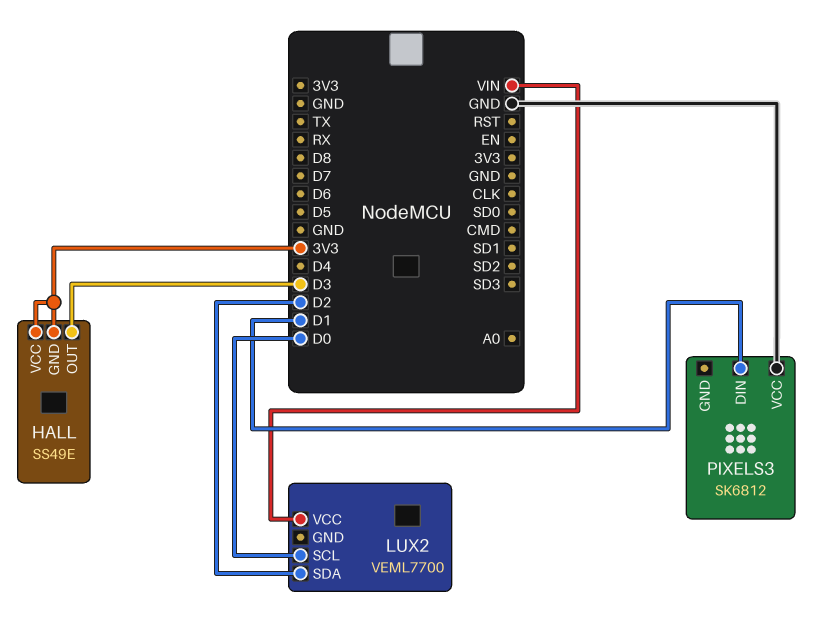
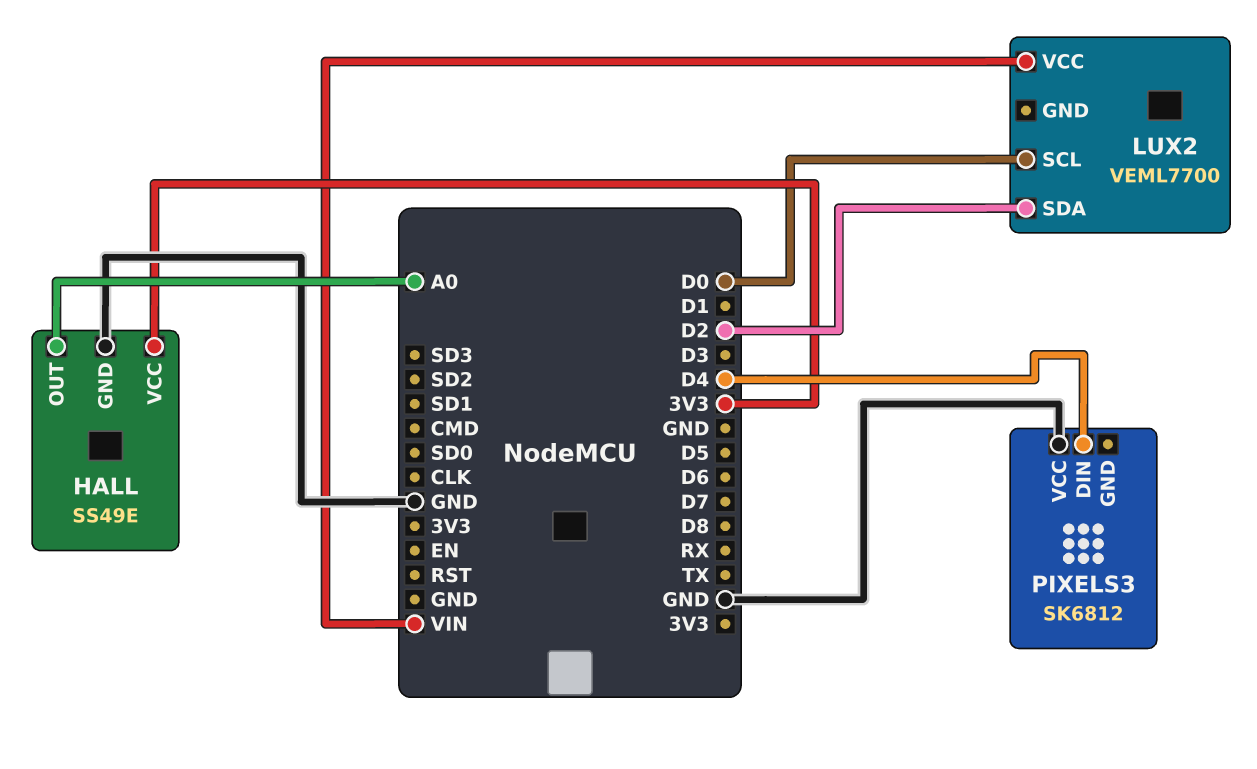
HALL pin GND: 3V3 -> GND
HALL pin OUT: D3 -> A0
PIXELS3 pin DIN: D1 -> D4

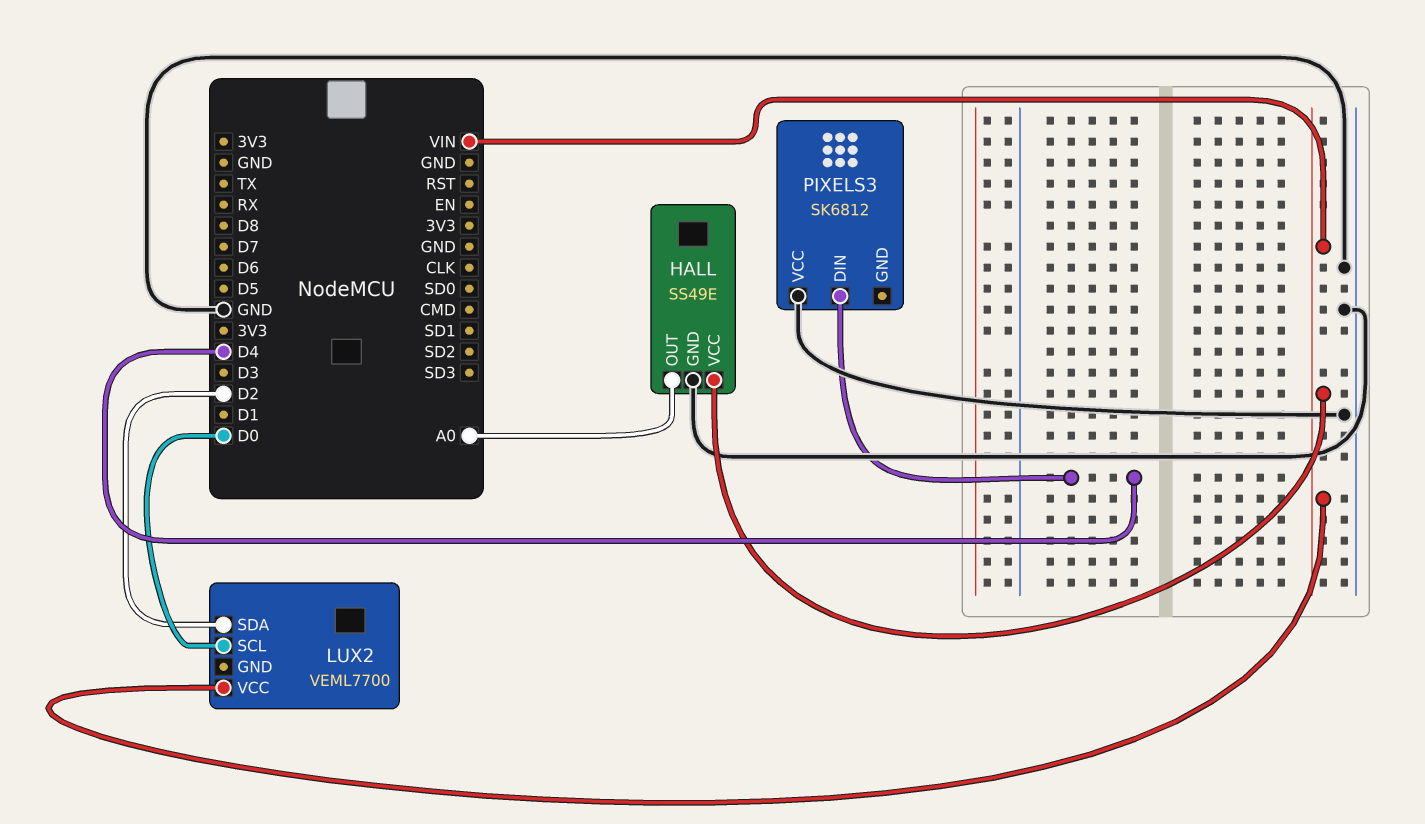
HALL pin VCC: 3V3 -> VIN

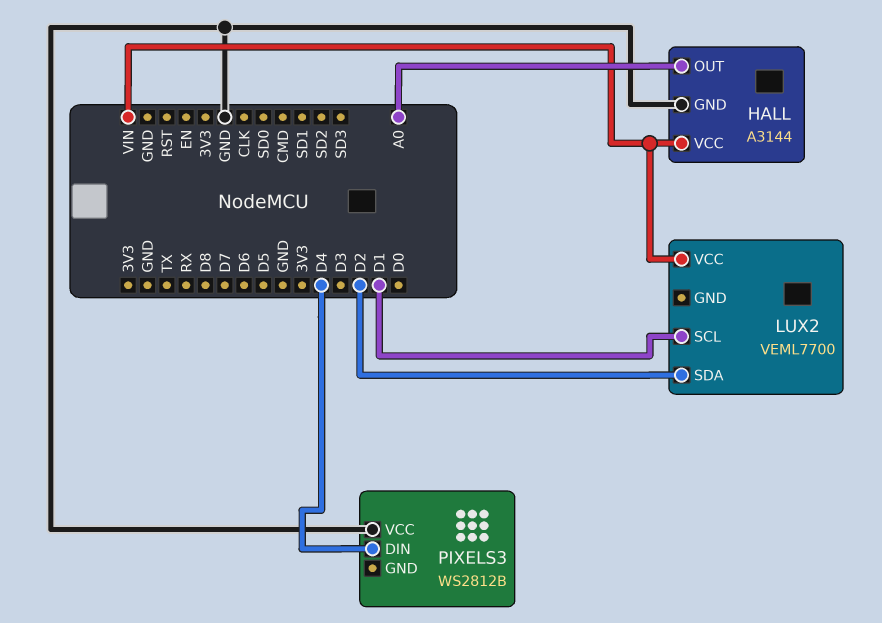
HALL: SS49E -> A3144
LUX2 pin SCL: D0 -> D1
PIXELS3: SK6812 -> WS2812B

